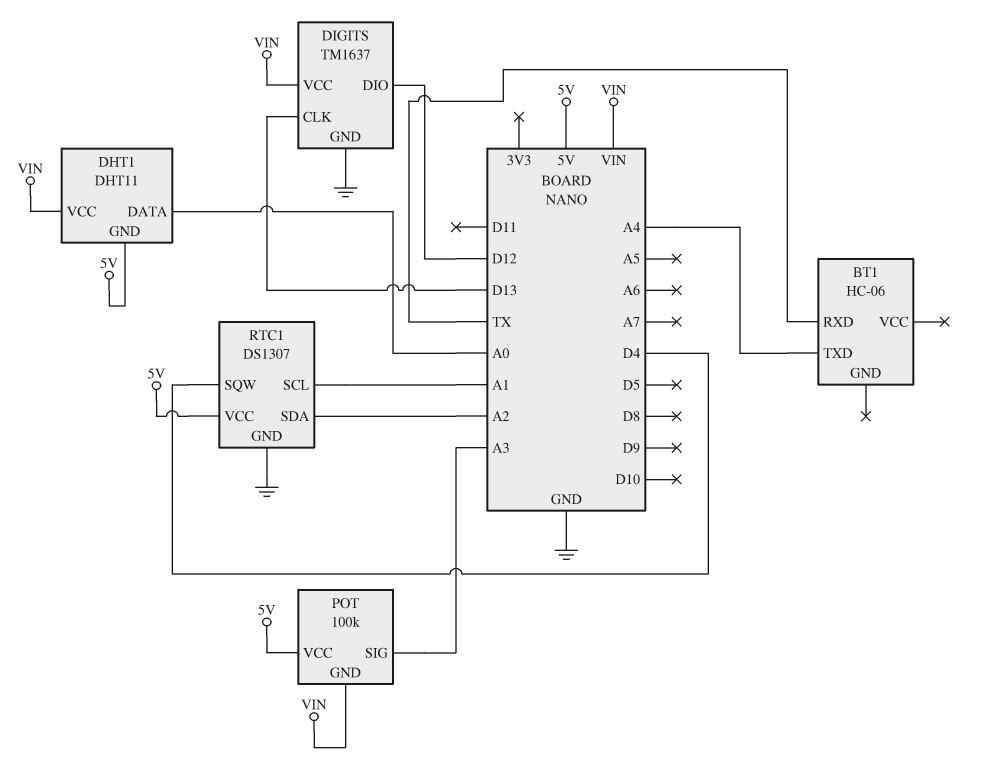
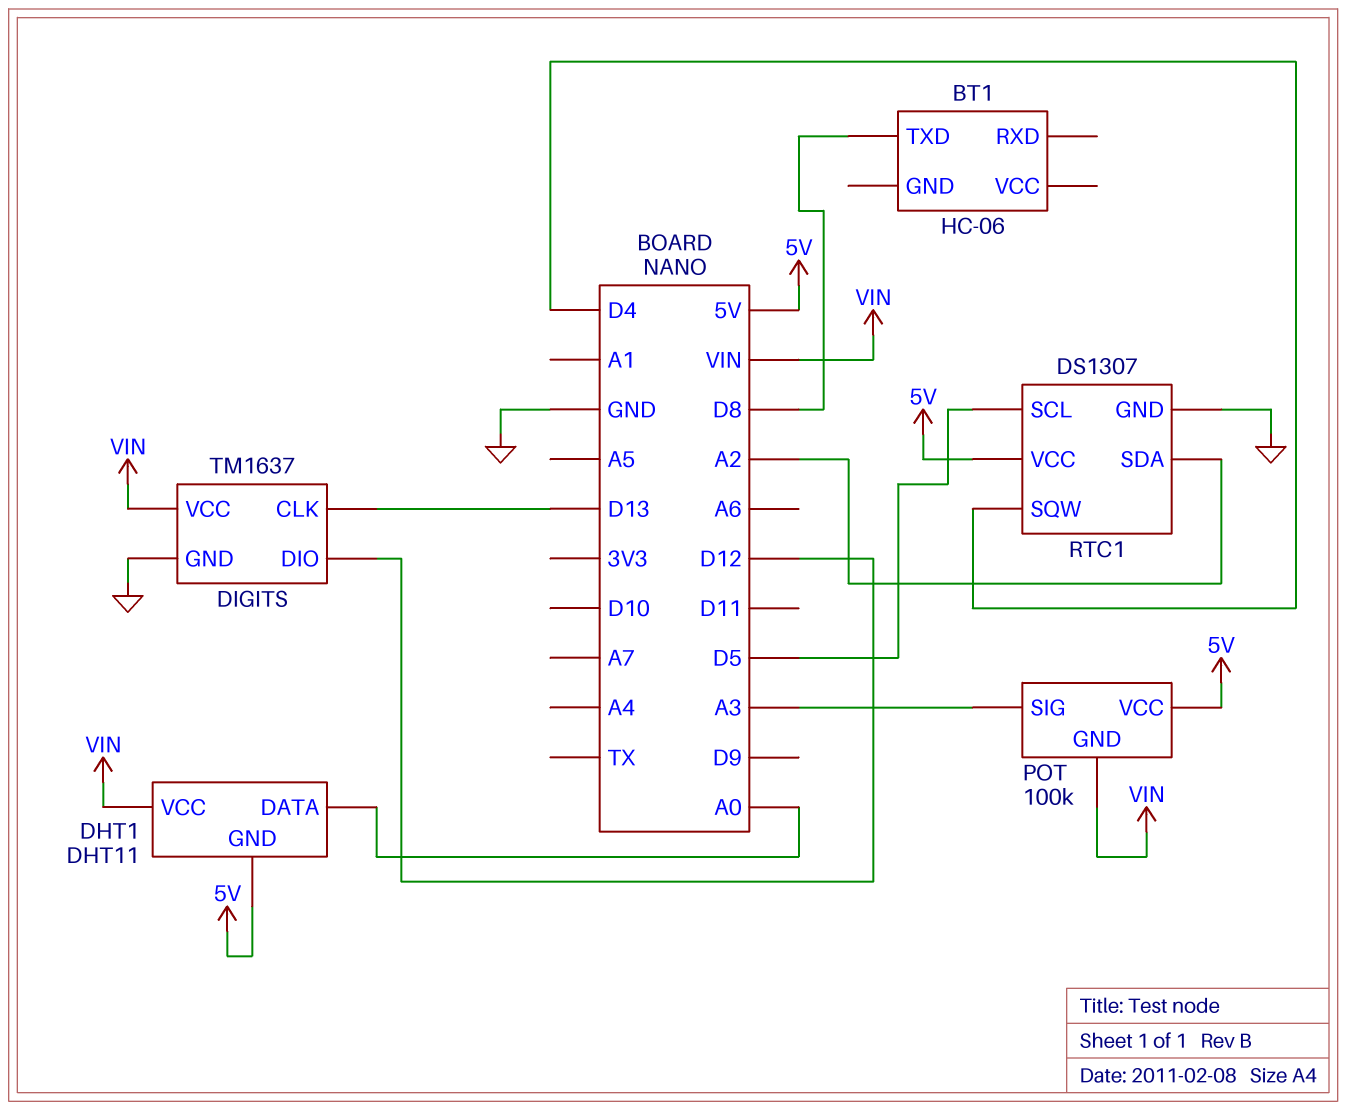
BT1 pin RXD: TX -> none
BT1 pin TXD: A4 -> D8
RTC1 pin SCL: A1 -> D5

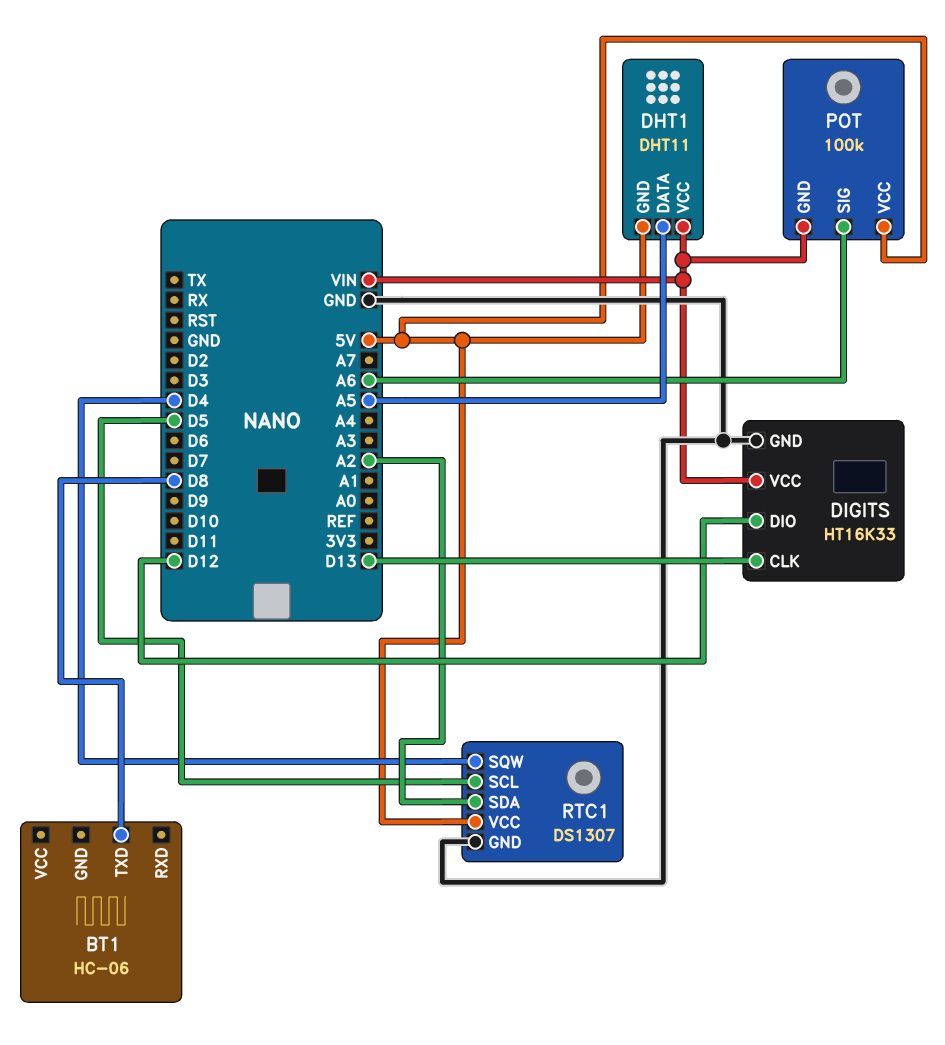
DHT1 pin DATA: A0 -> A5
DIGITS: TM1637 -> HT16K33
POT pin SIG: A3 -> A6

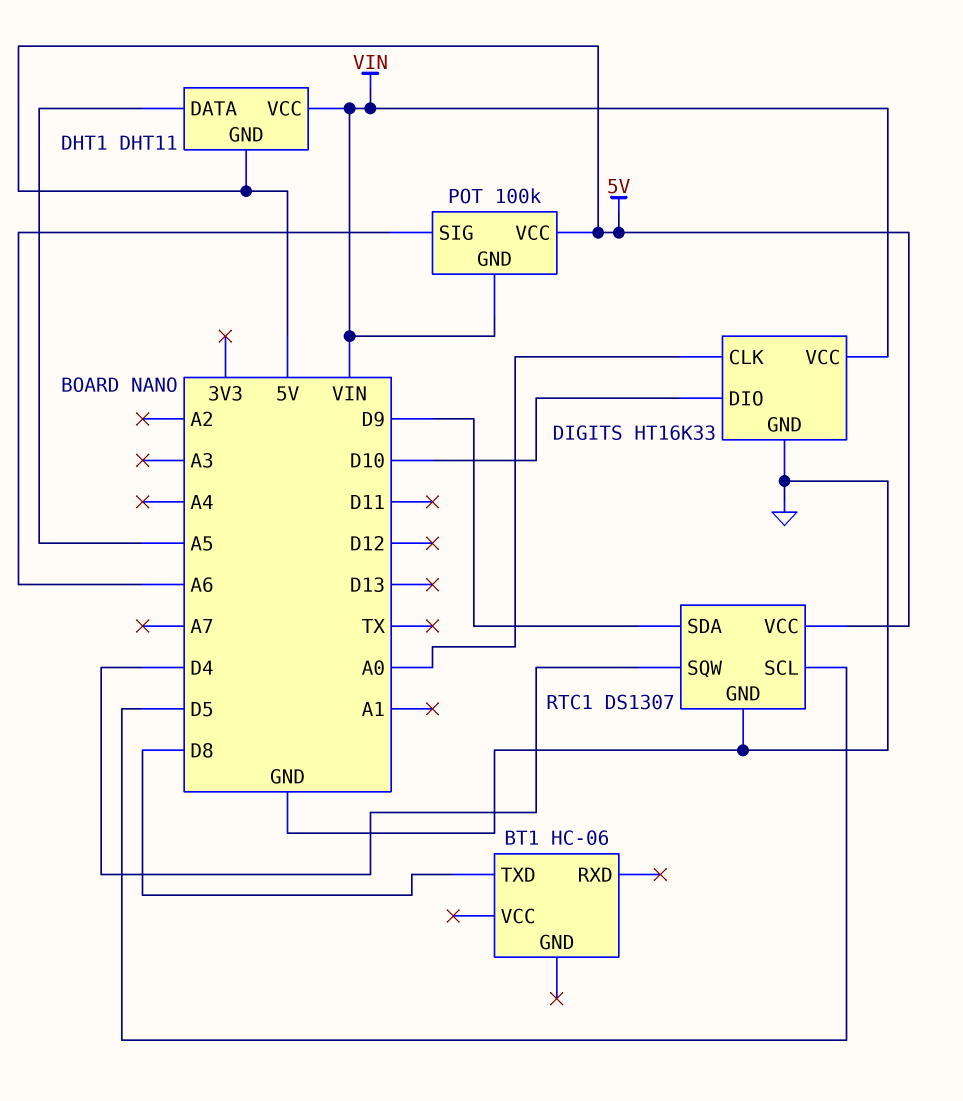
DIGITS pin CLK: D13 -> A0
DIGITS pin DIO: D12 -> D10
RTC1 pin SDA: A2 -> D9

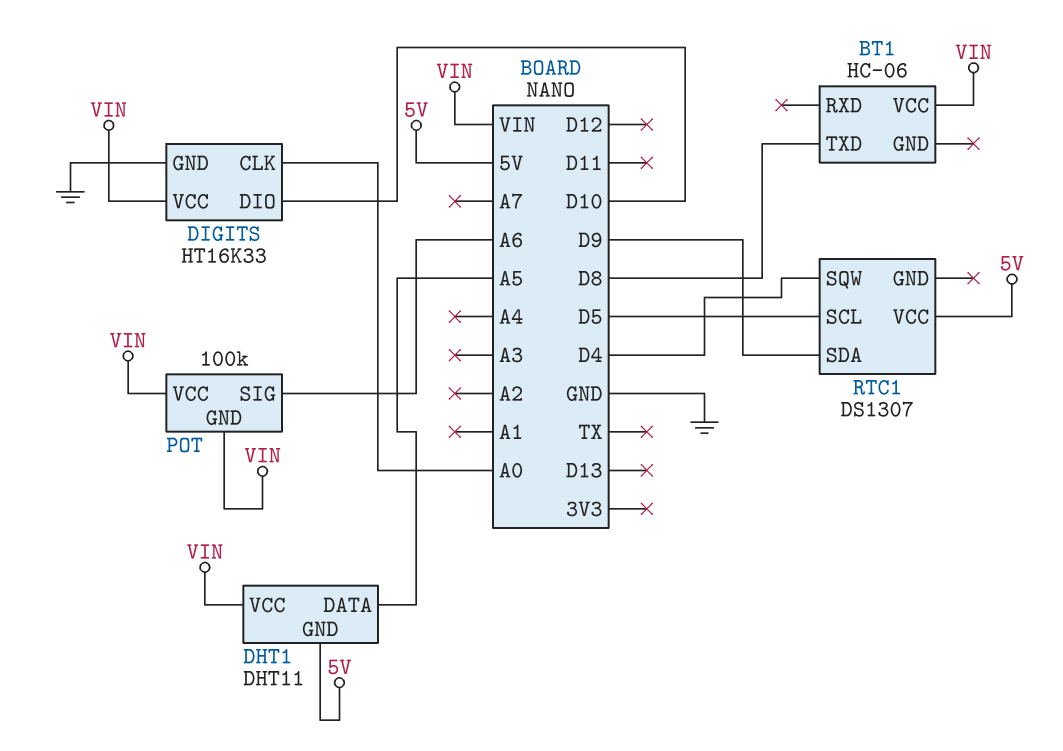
BT1 pin VCC: none -> VIN
POT pin VCC: 5V -> VIN
RTC1 pin GND: GND -> none

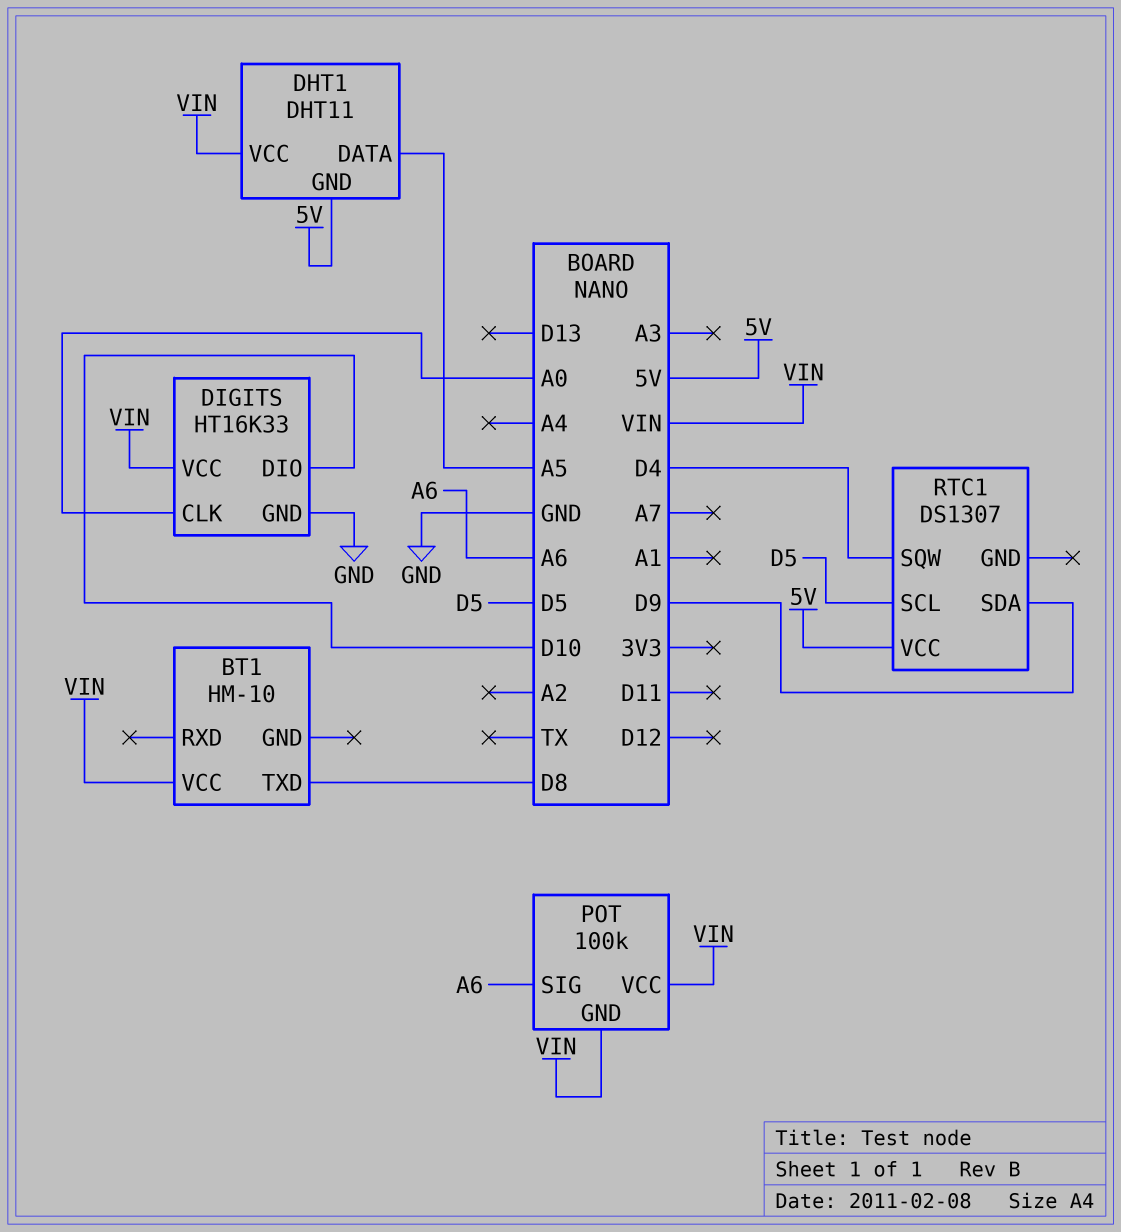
BT1: HC-06 -> HM-10

